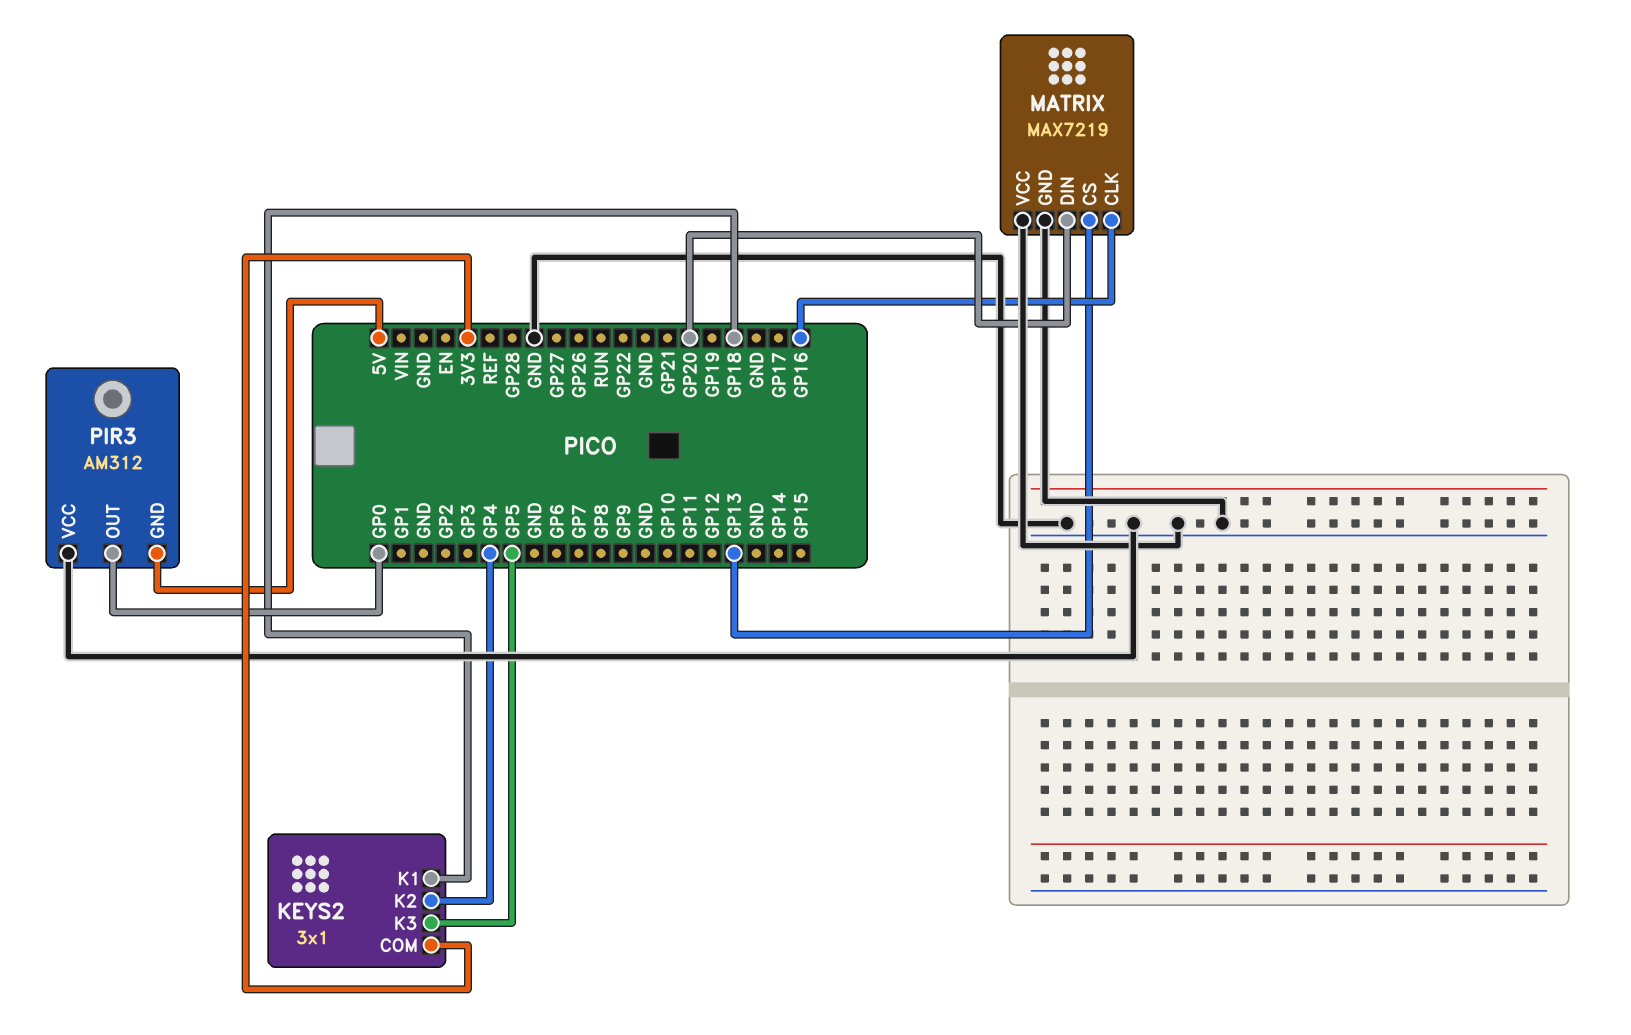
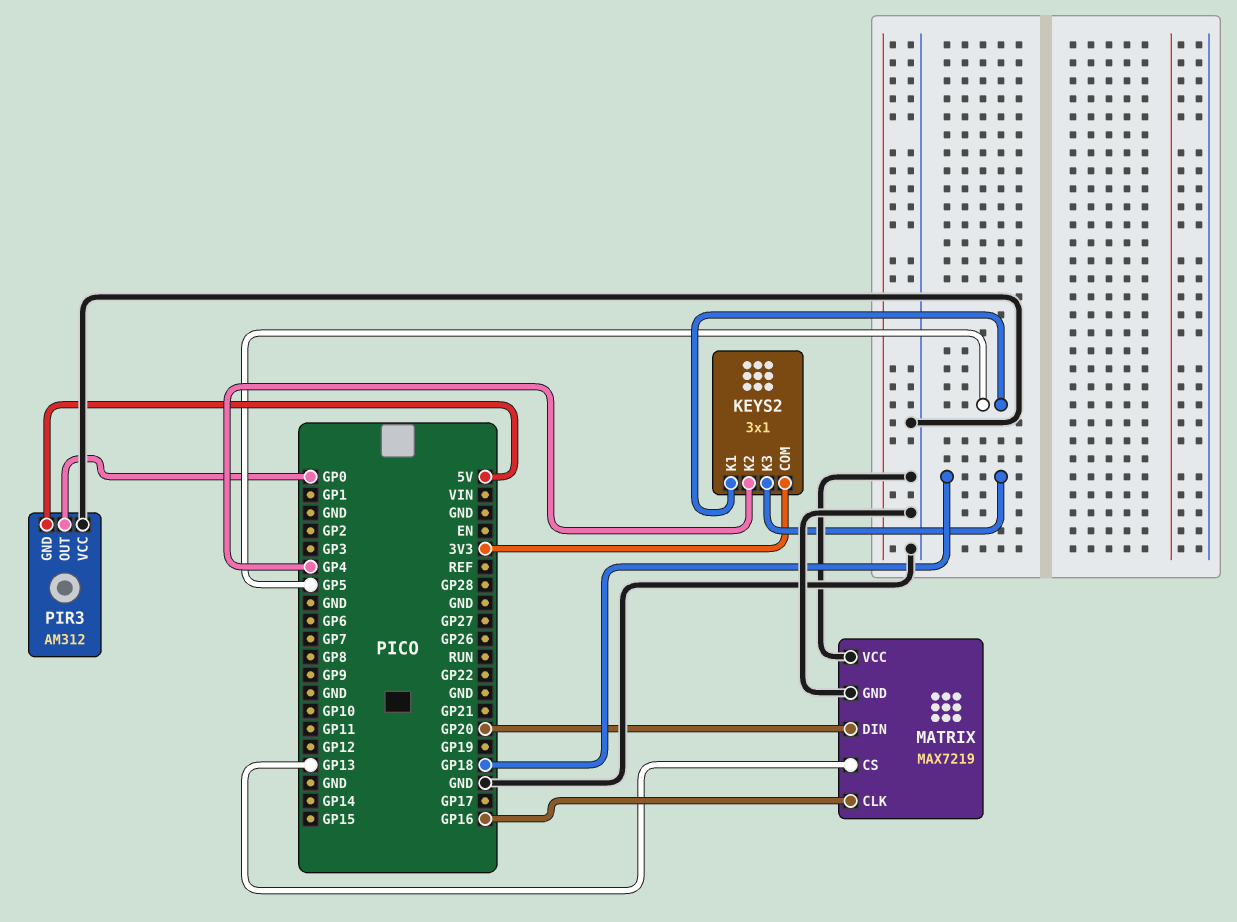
KEYS2 pin K1: GP18 -> GP5
KEYS2 pin K3: GP5 -> GP18

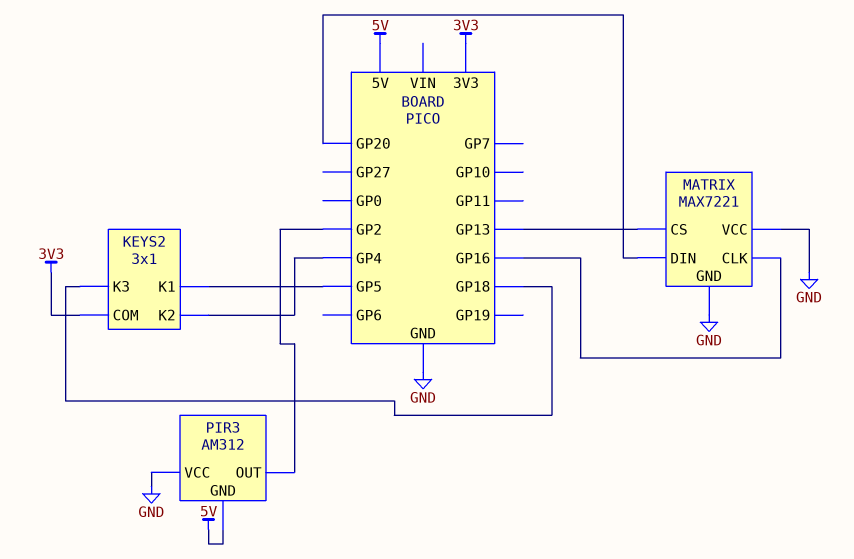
MATRIX: MAX7219 -> MAX7221
PIR3 pin OUT: GP0 -> GP2

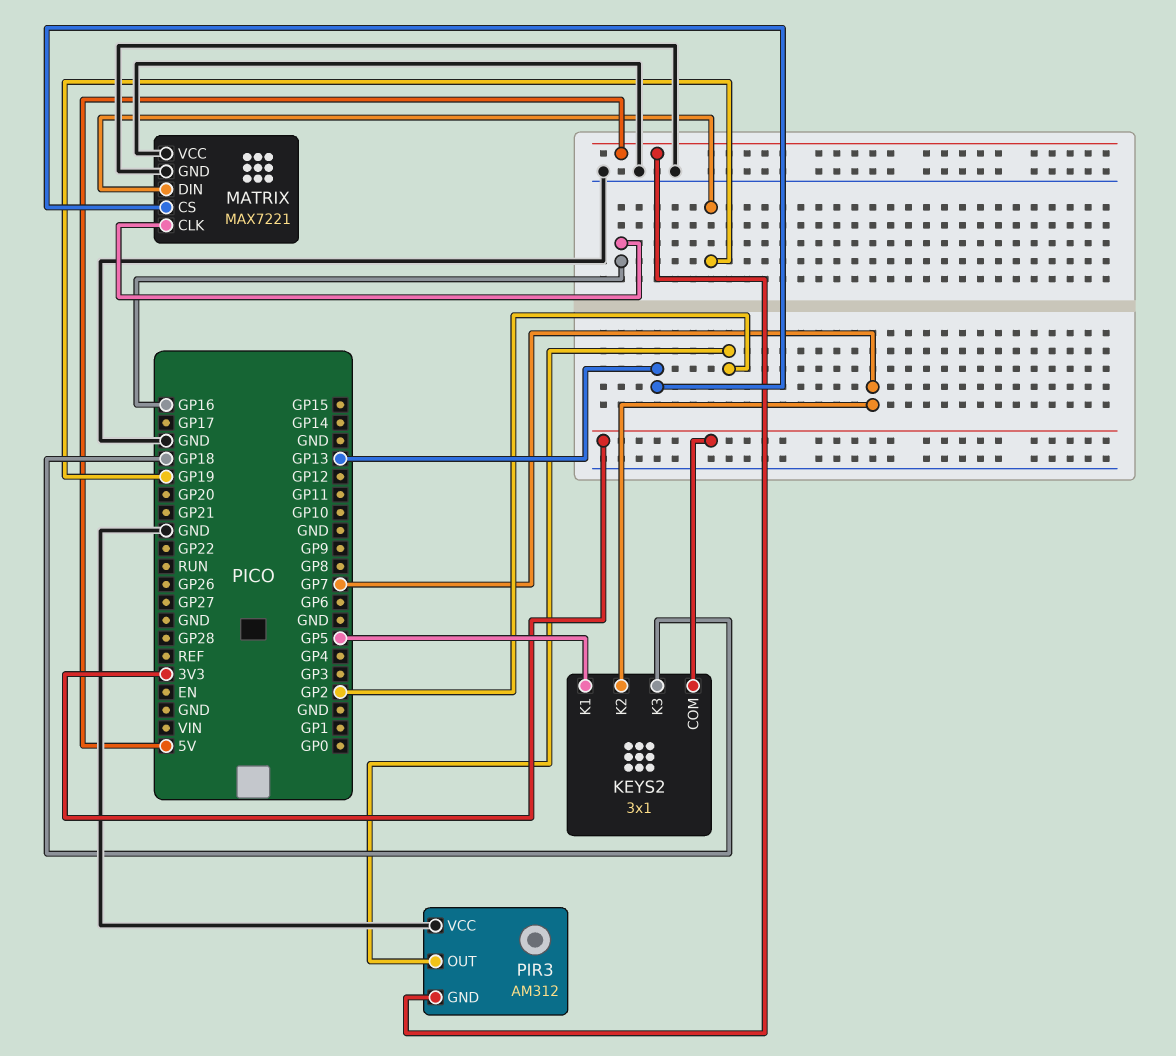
KEYS2 pin K2: GP4 -> GP7
MATRIX pin DIN: GP20 -> GP19

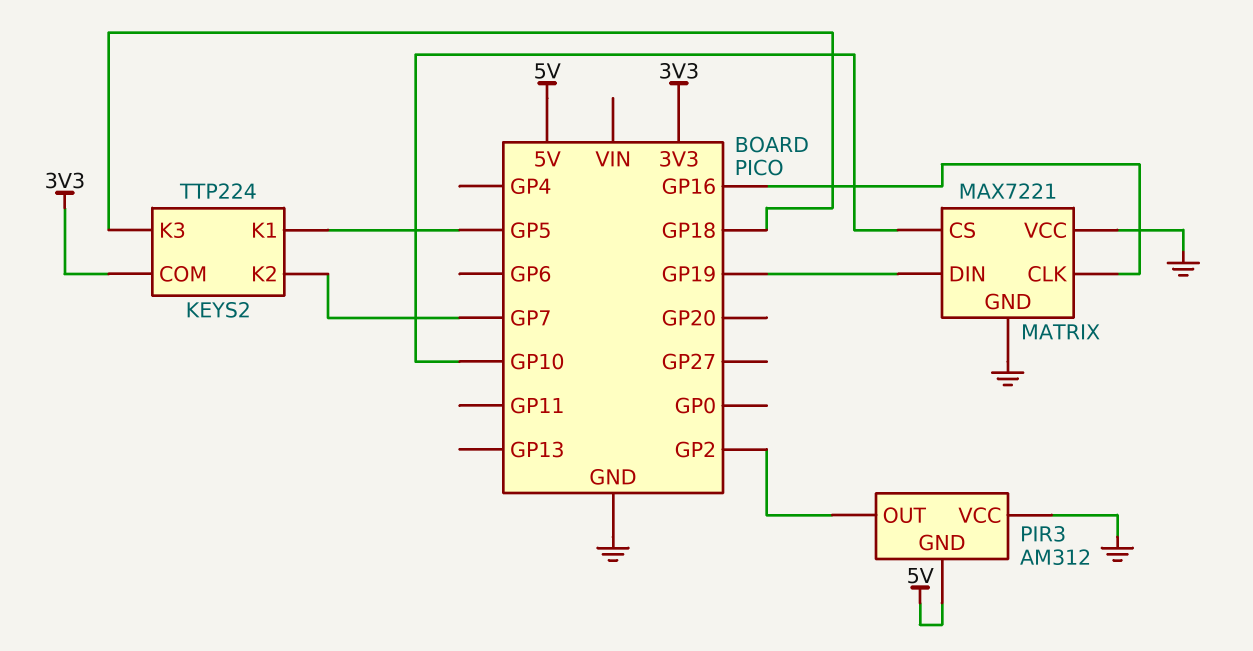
KEYS2: 3x1 -> TTP224
MATRIX pin CS: GP13 -> GP10

